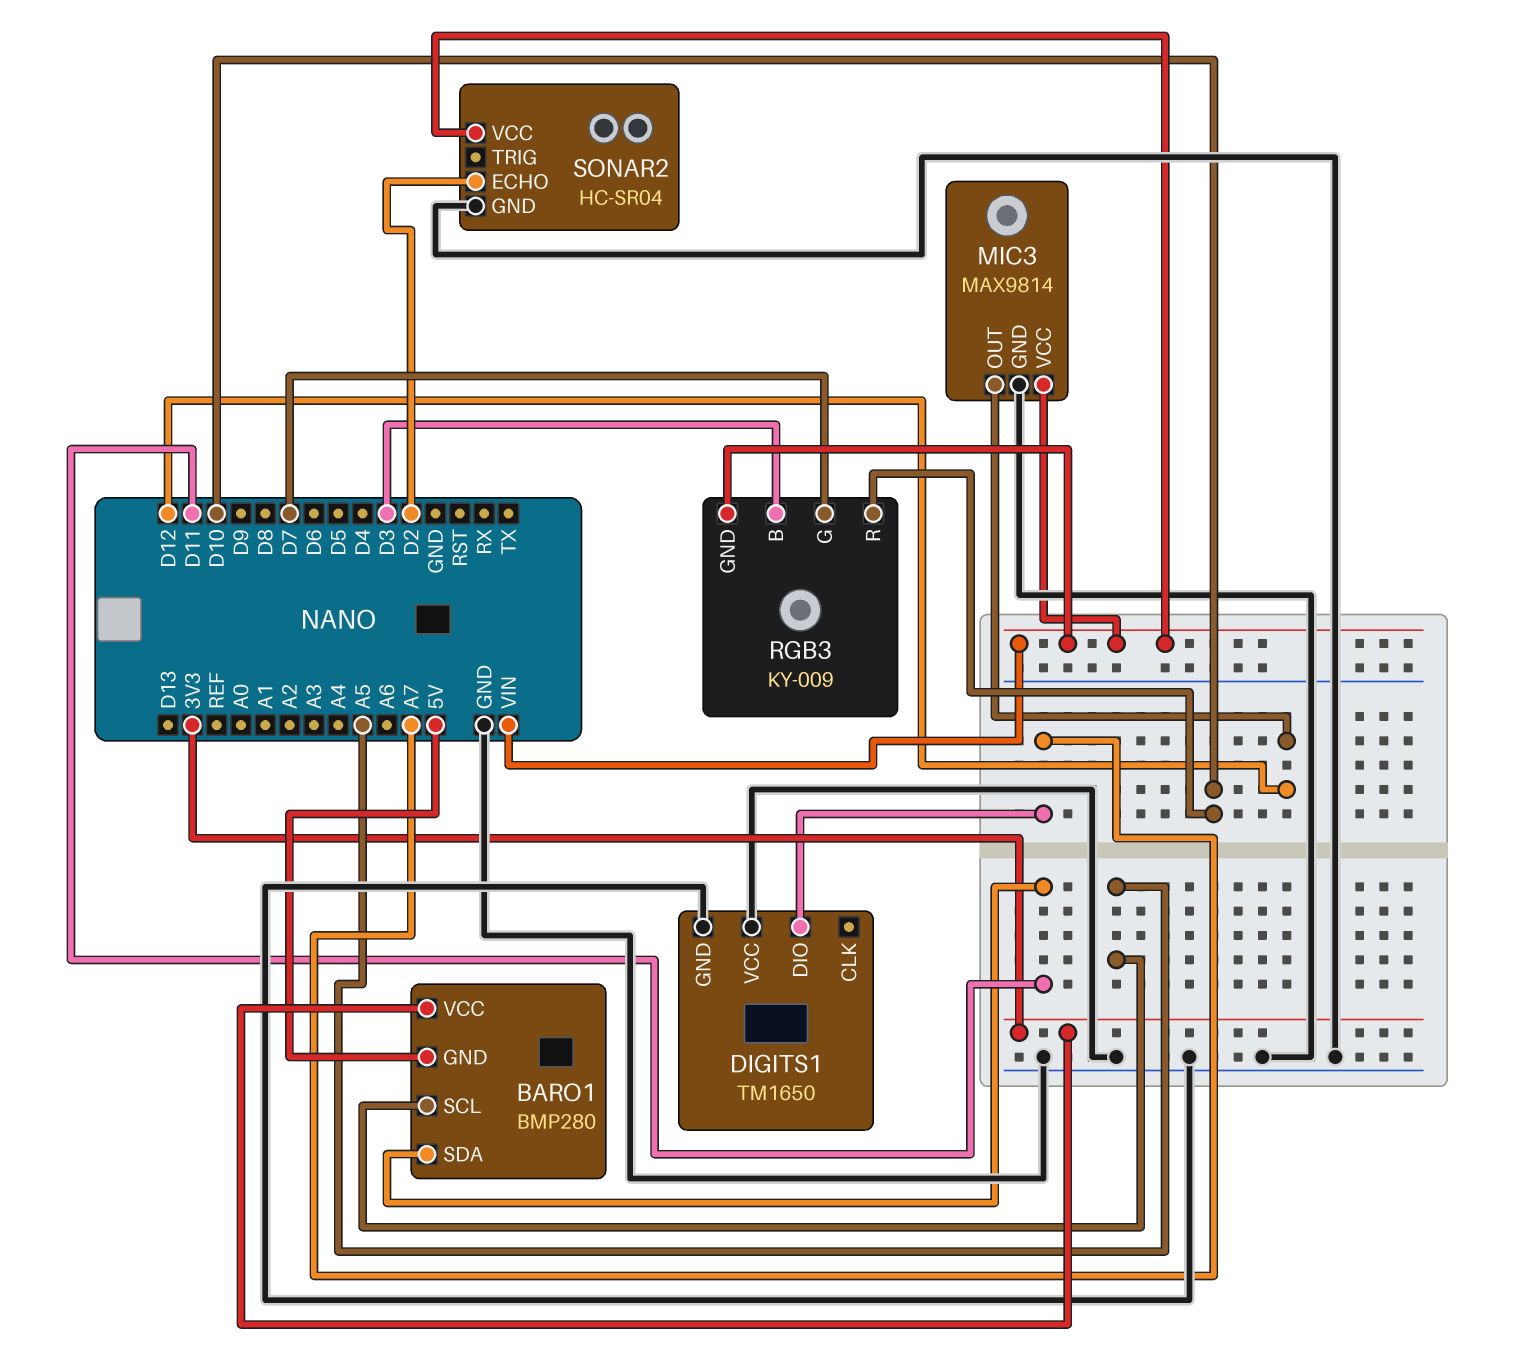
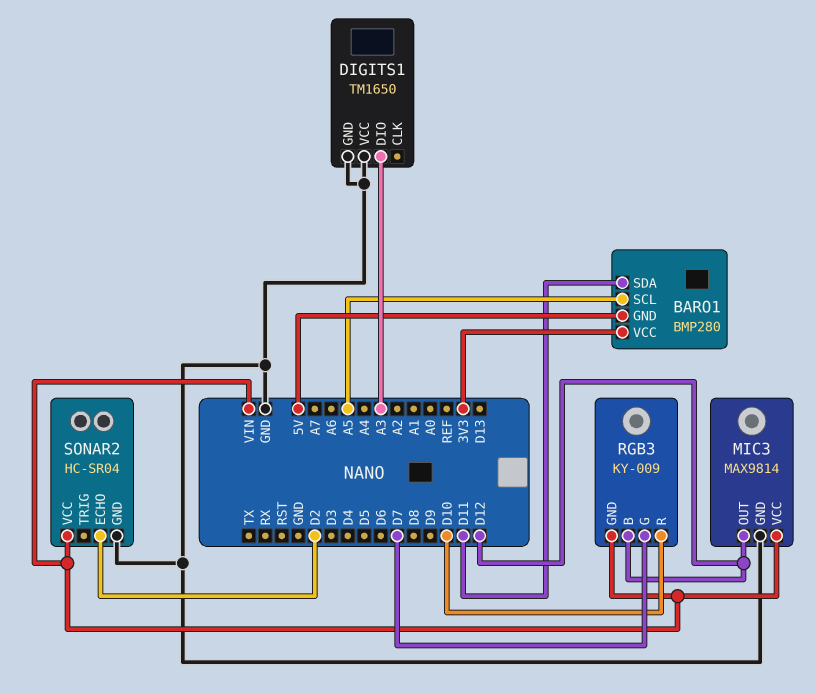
DIGITS1 pin DIO: A7 -> A3
RGB3 pin B: D3 -> D12

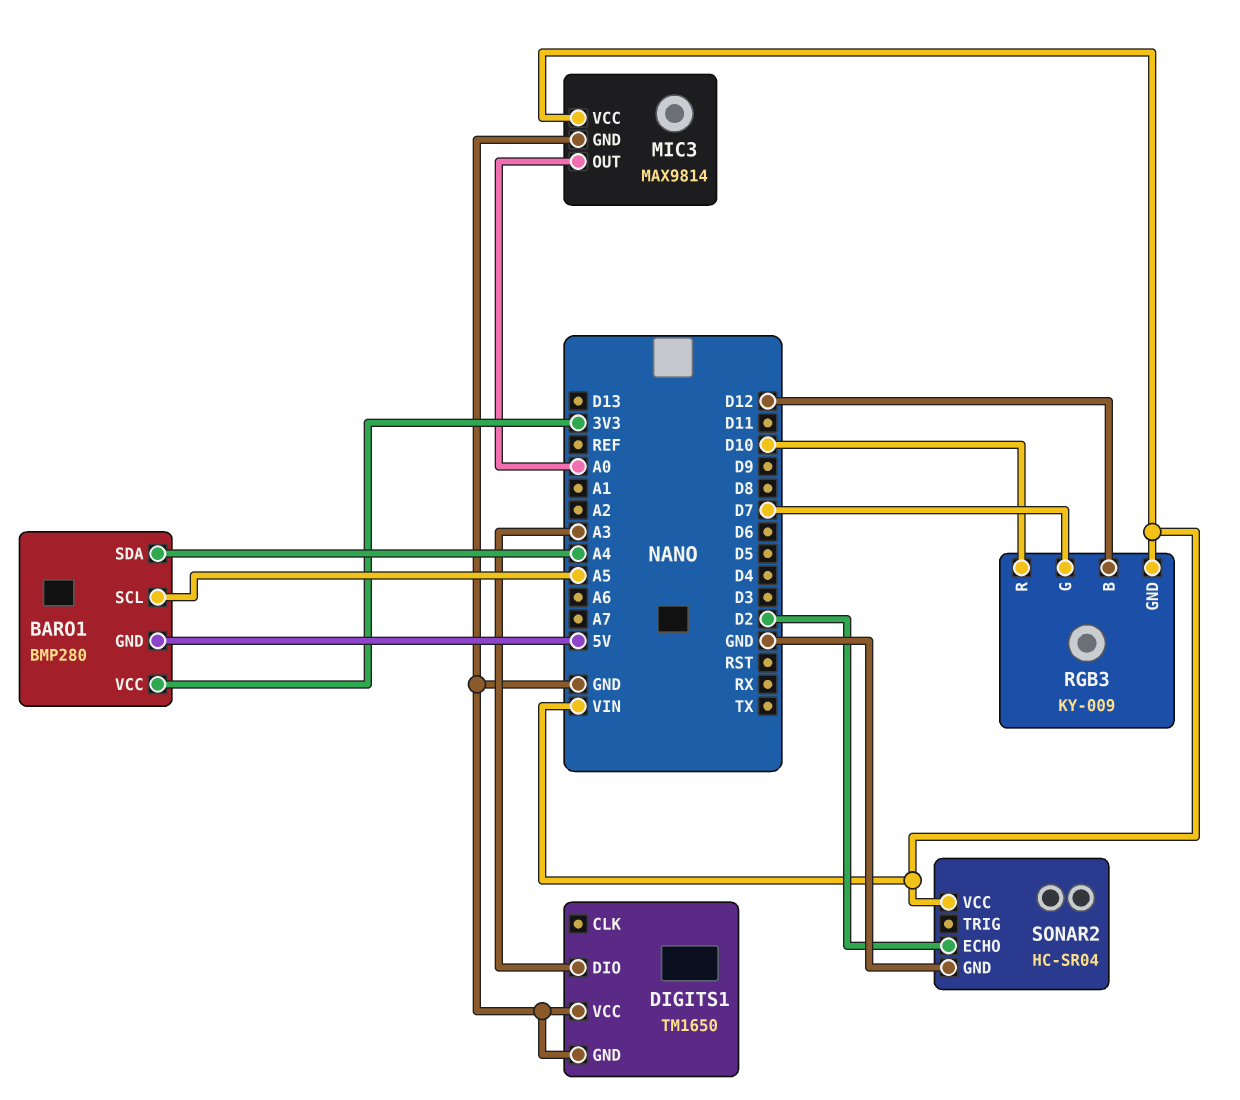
BARO1 pin SDA: D11 -> A4
MIC3 pin OUT: D12 -> A0

